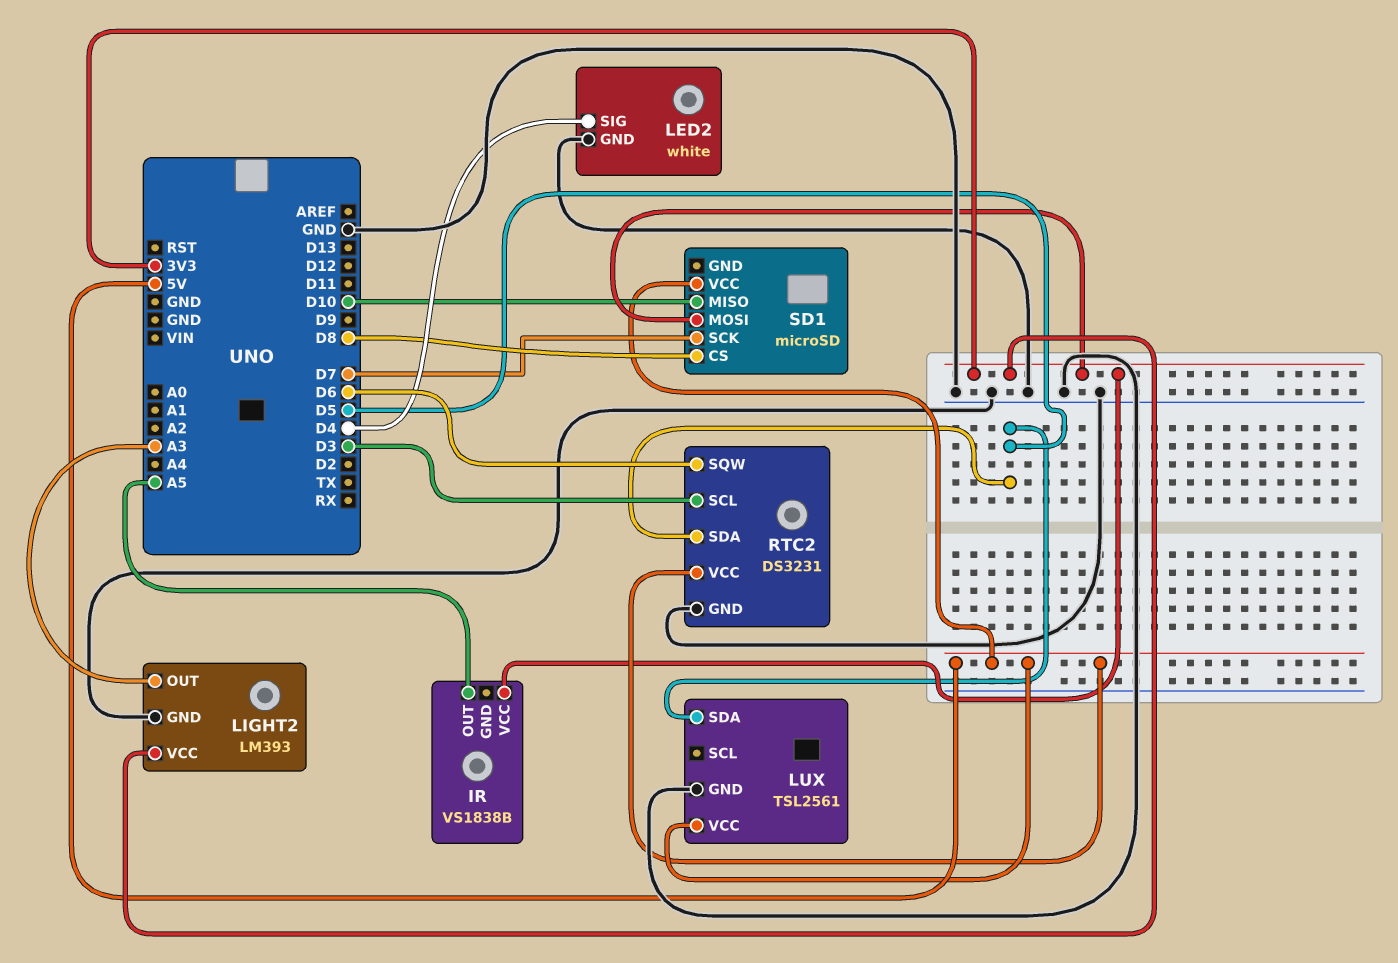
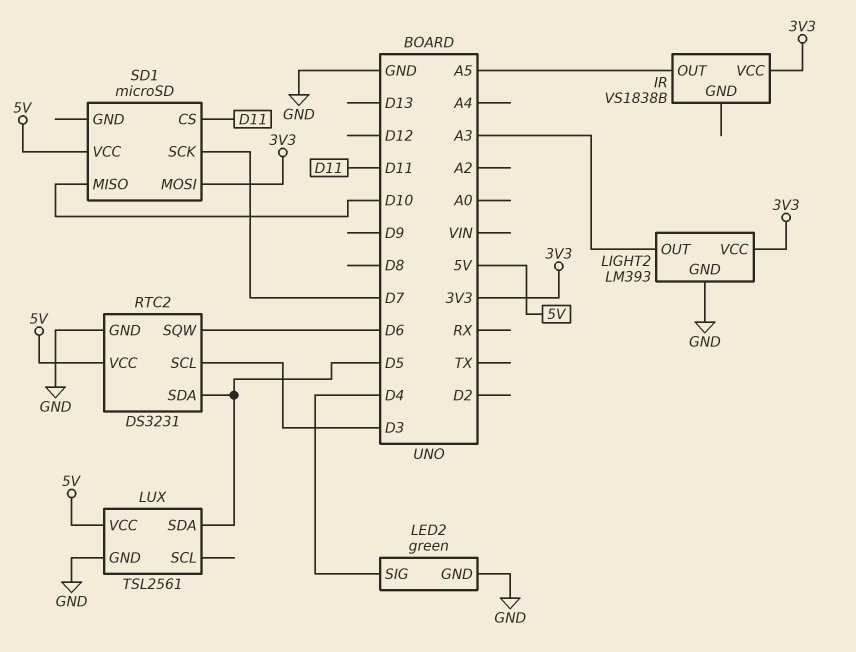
LED2: white -> green
SD1 pin CS: D8 -> D11

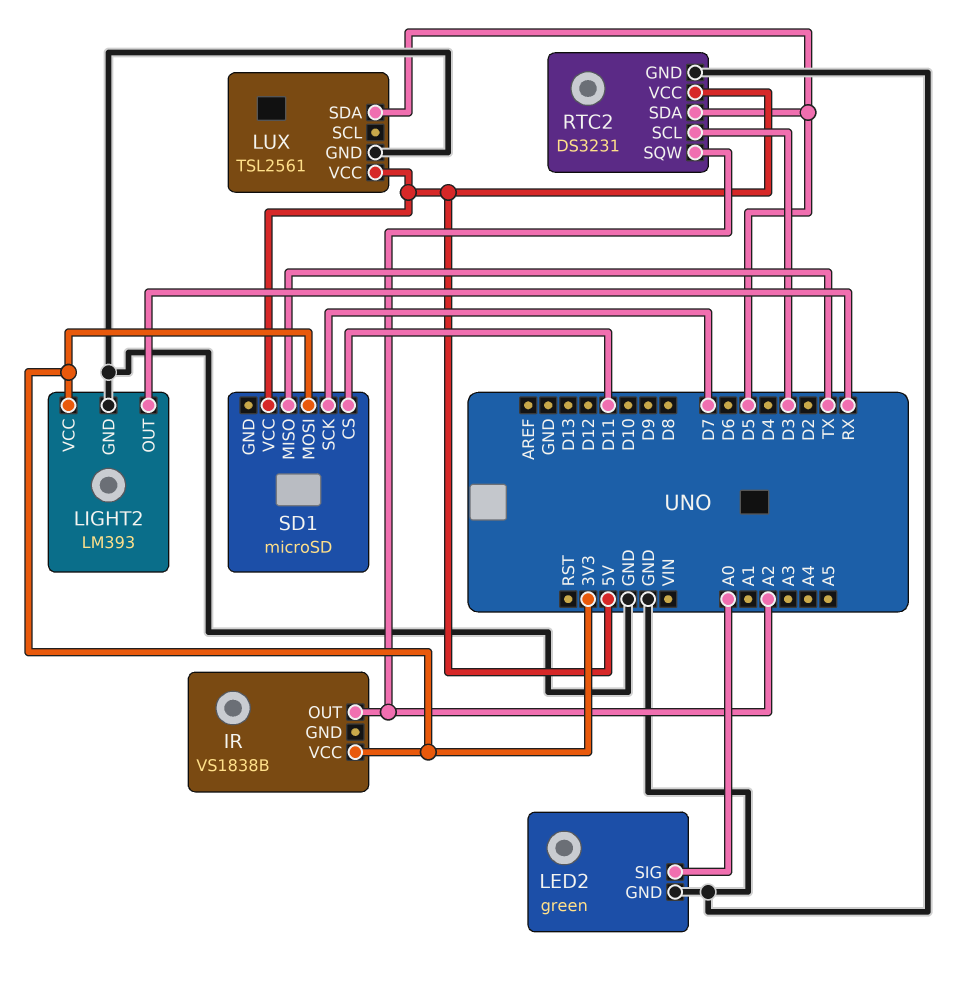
IR pin OUT: A5 -> A2
LED2 pin SIG: D4 -> A0
LIGHT2 pin OUT: A3 -> RX
RTC2 pin SQW: D6 -> A2
SD1 pin MISO: D10 -> TX

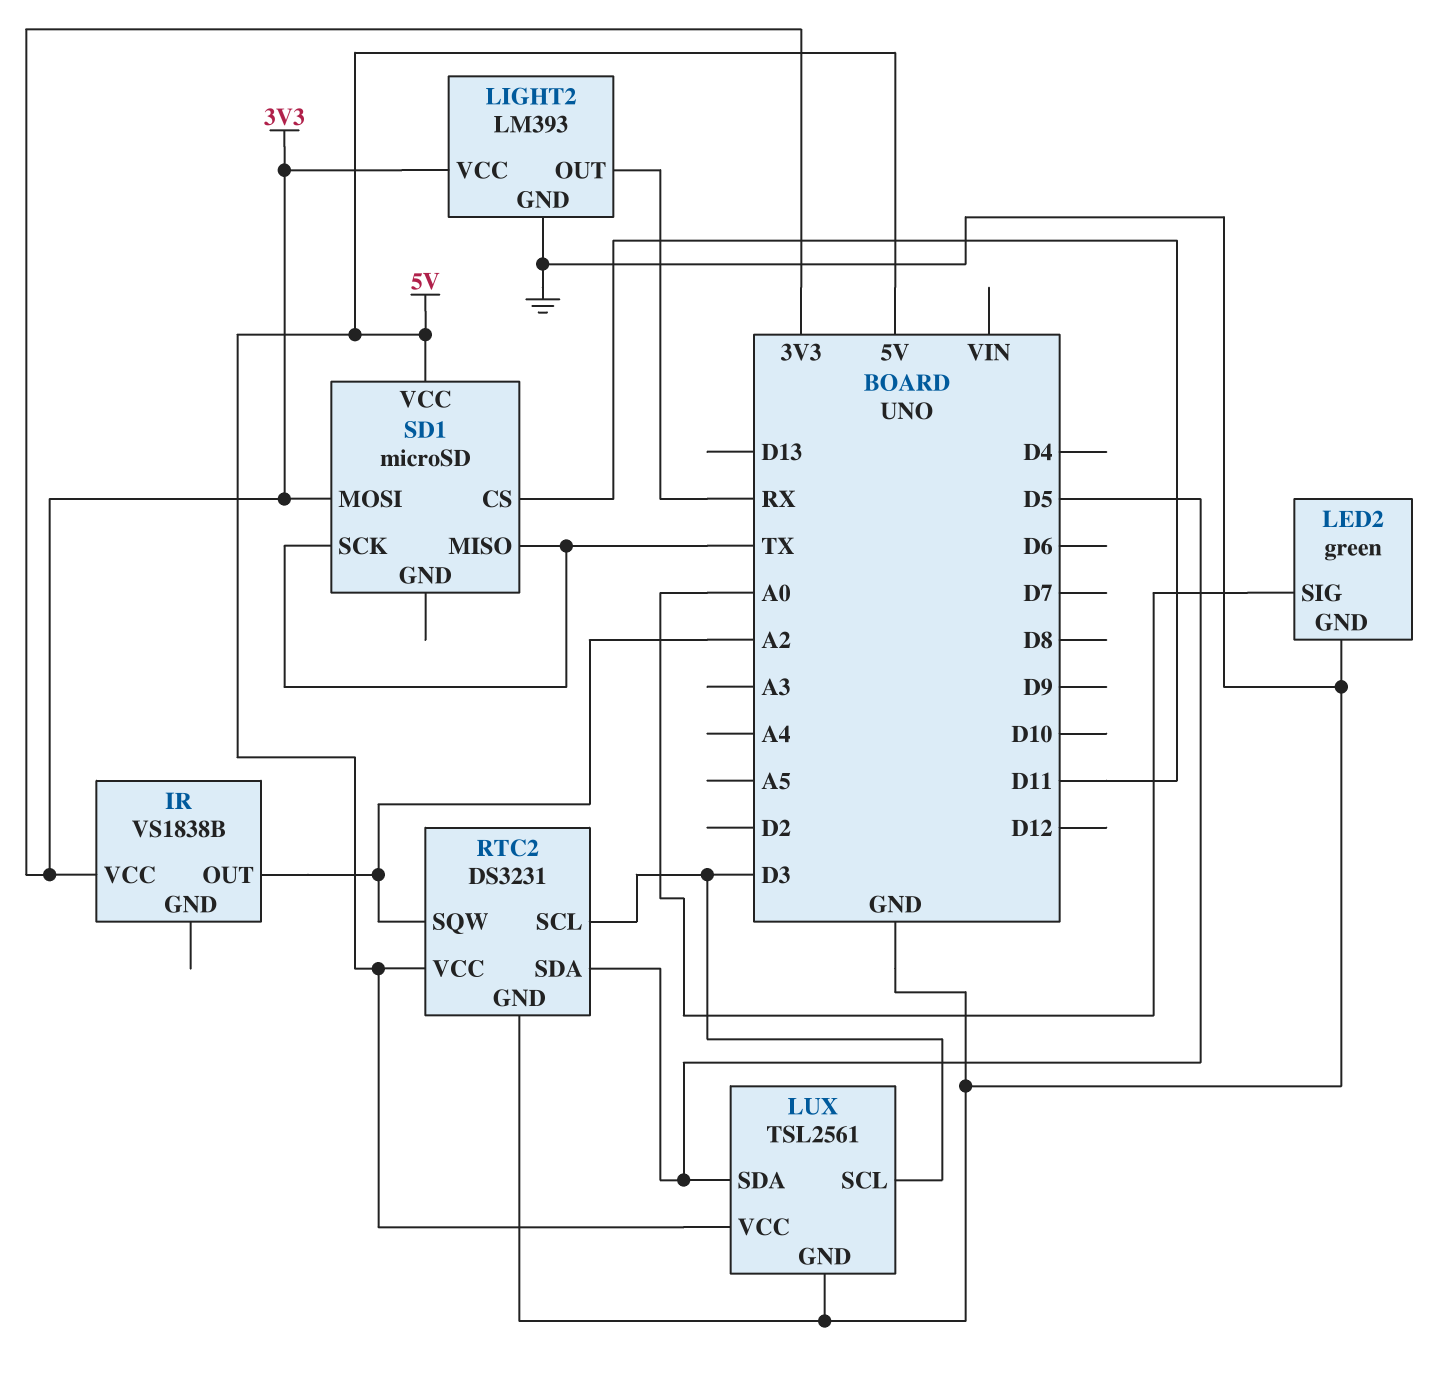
LUX pin SCL: none -> D3
SD1 pin SCK: D7 -> TX

